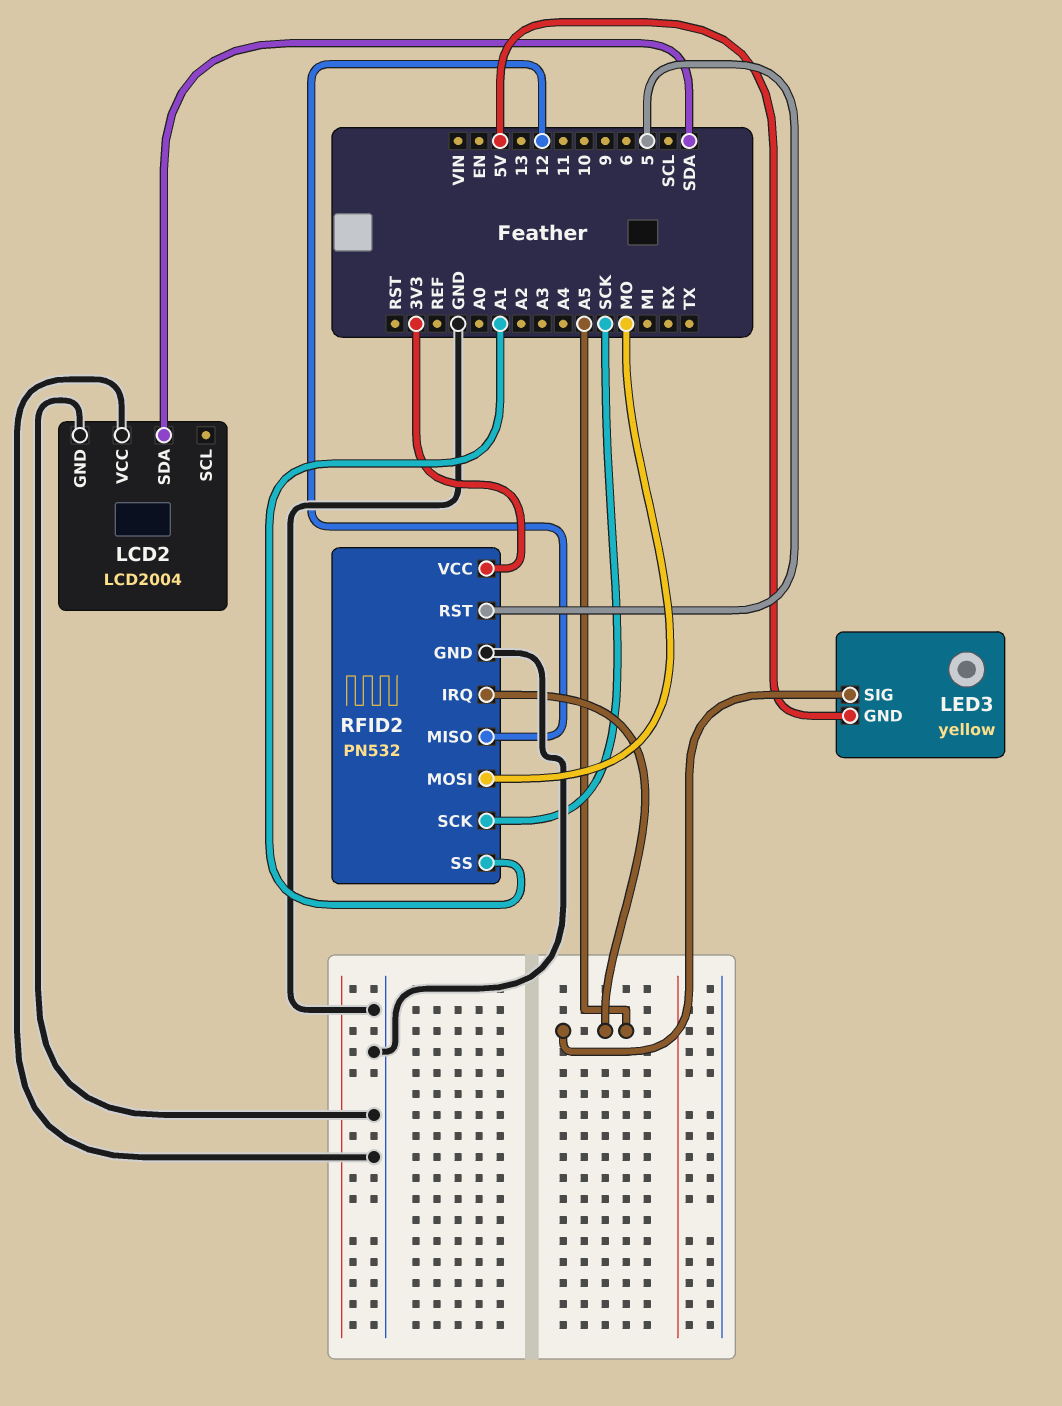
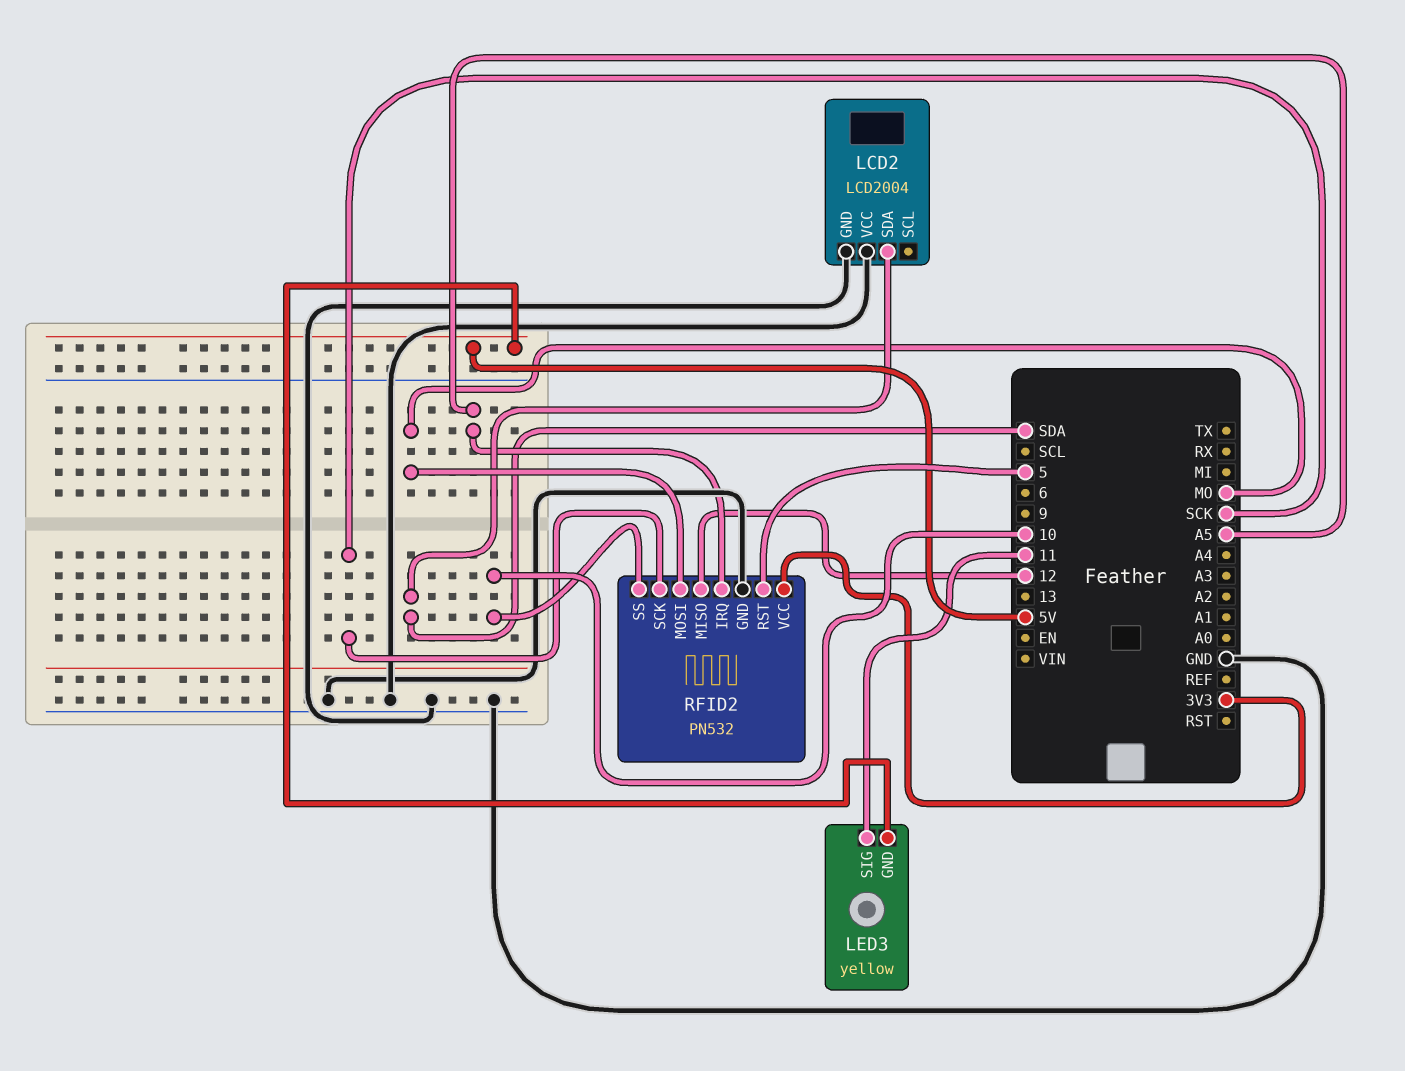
LED3 pin SIG: A5 -> 11
RFID2 pin SS: A1 -> 10

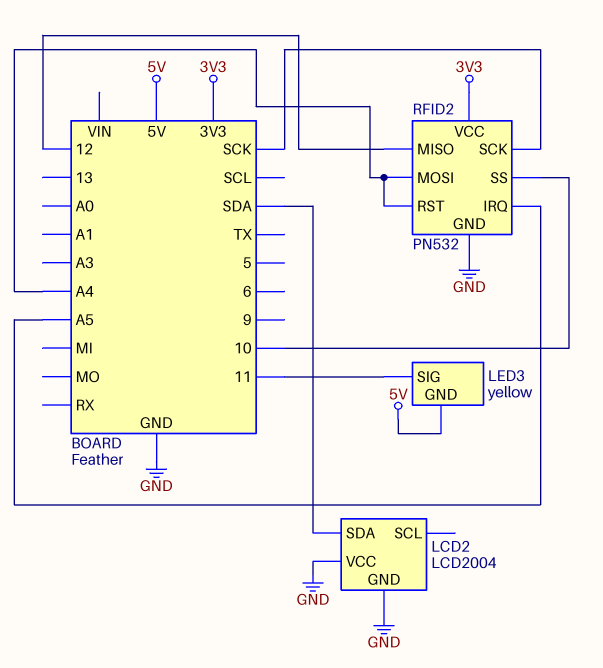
RFID2 pin MOSI: MO -> A4
RFID2 pin RST: 5 -> A4

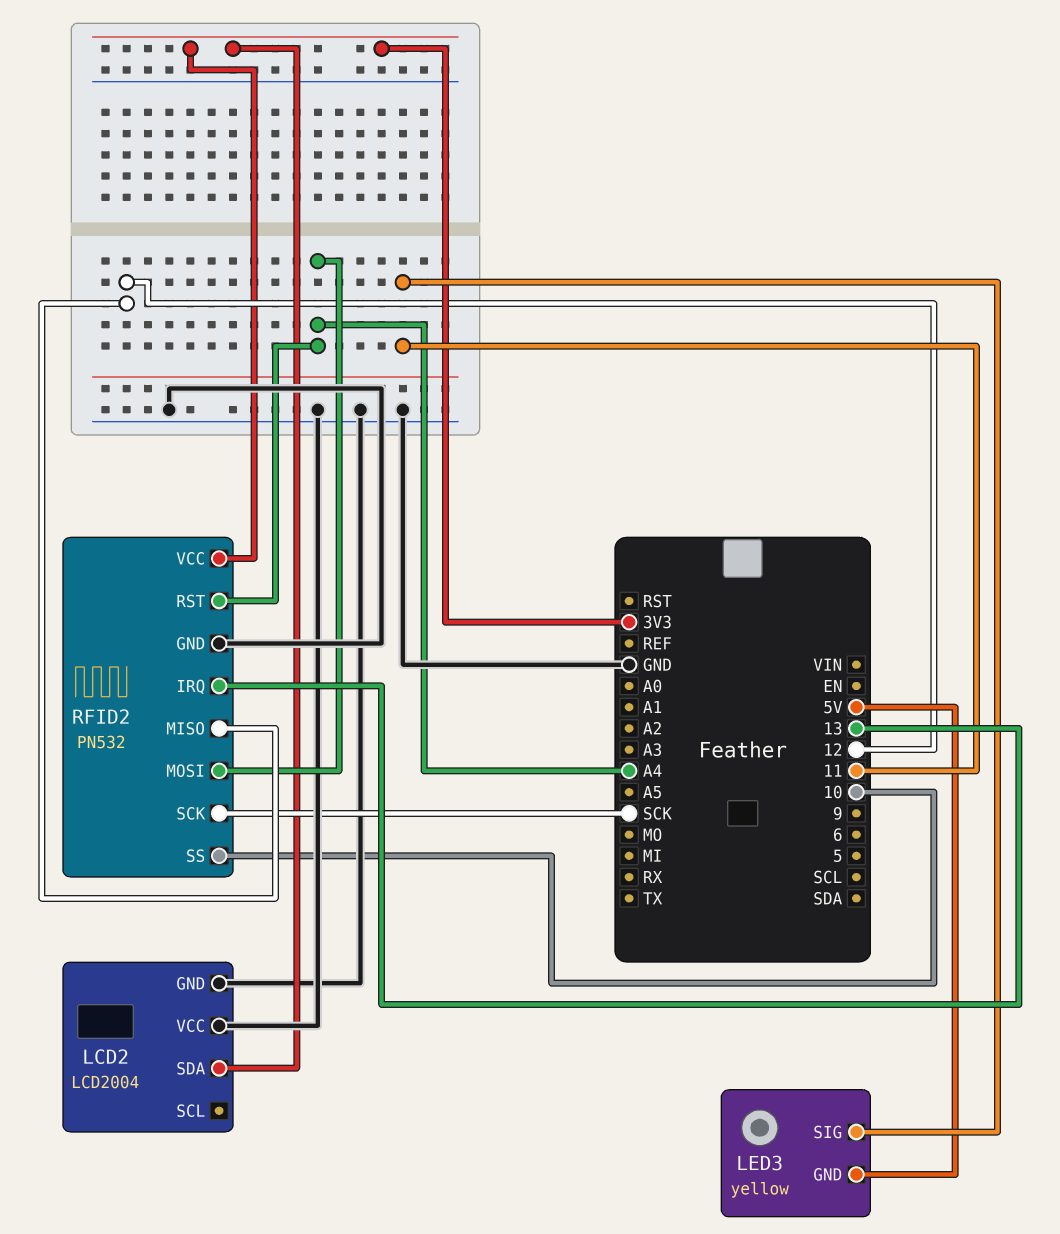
LCD2 pin SDA: SDA -> 3V3
RFID2 pin IRQ: A5 -> 13

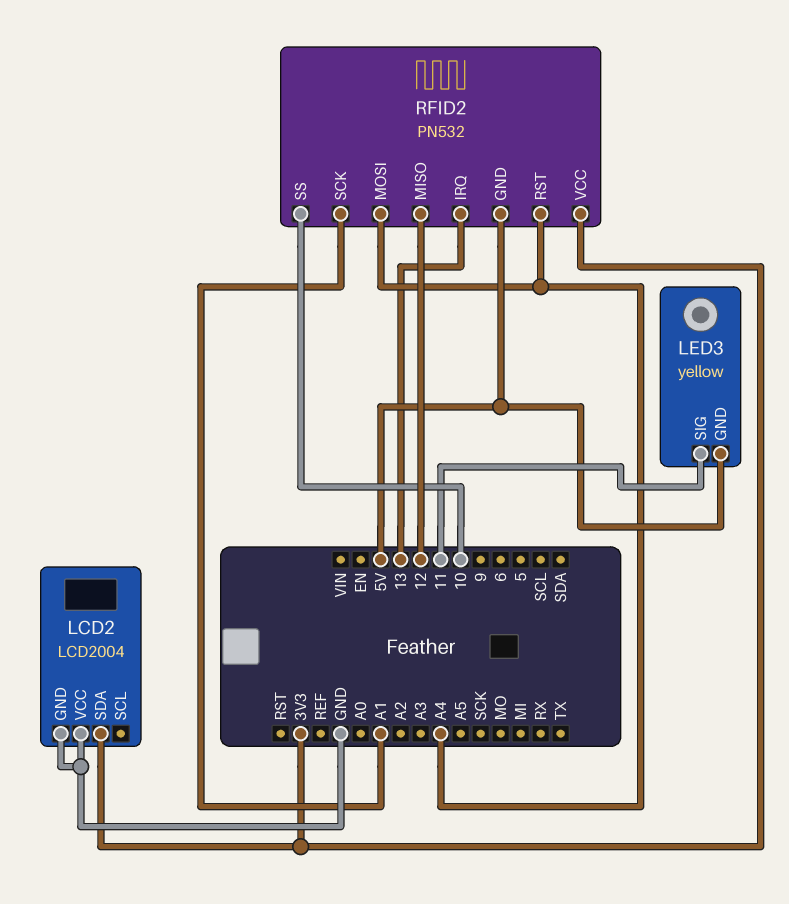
RFID2 pin GND: GND -> 5V
RFID2 pin SCK: SCK -> A1

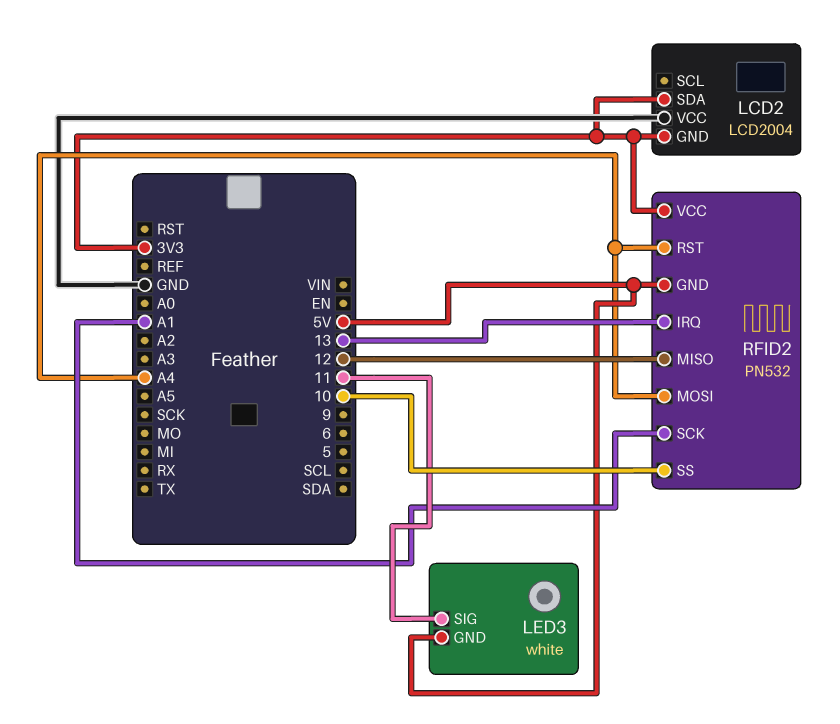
LCD2 pin GND: GND -> 3V3
LED3: yellow -> white

